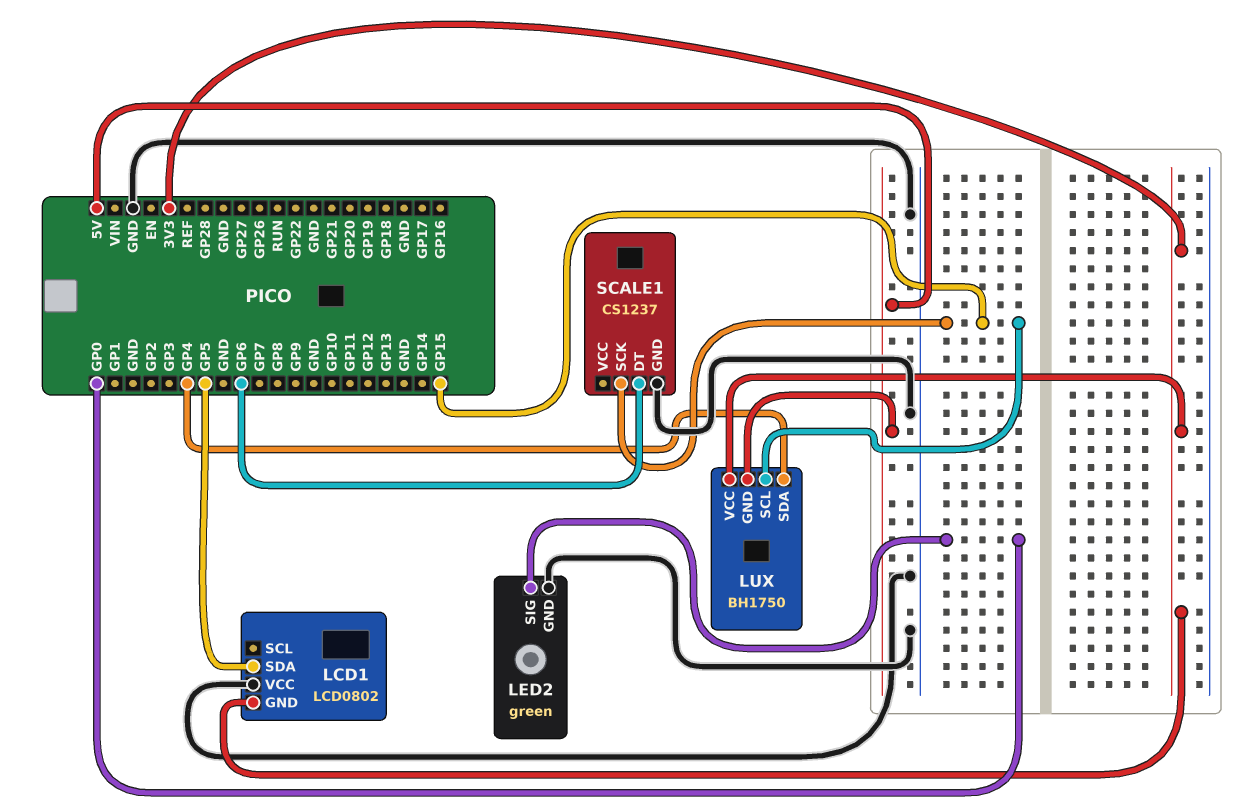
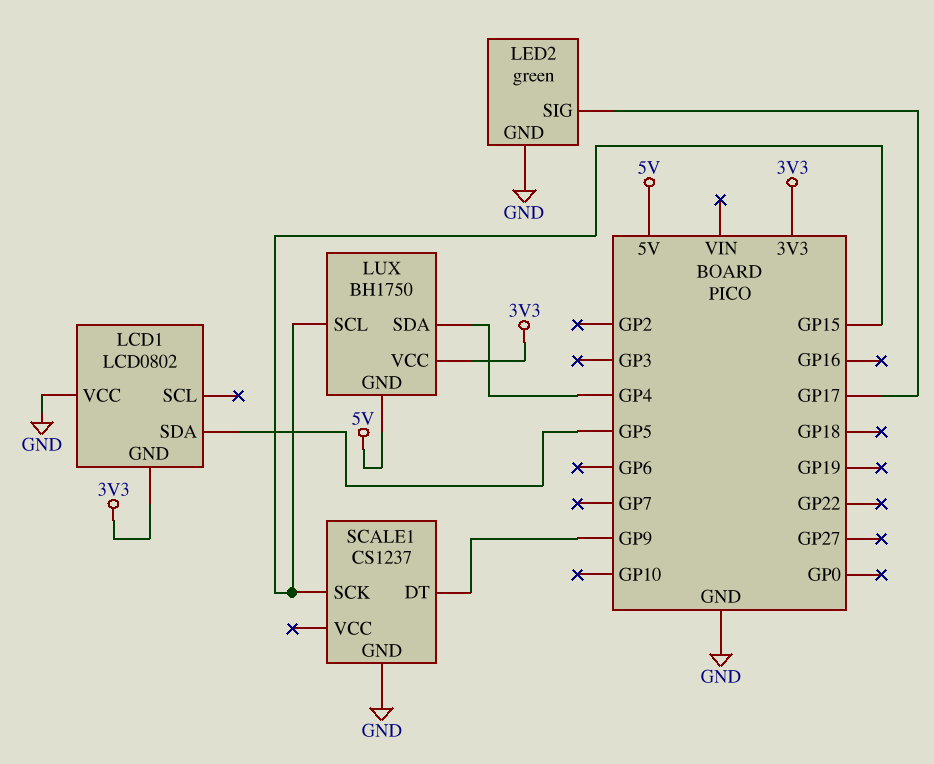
LED2 pin SIG: GP0 -> GP17
SCALE1 pin DT: GP6 -> GP9

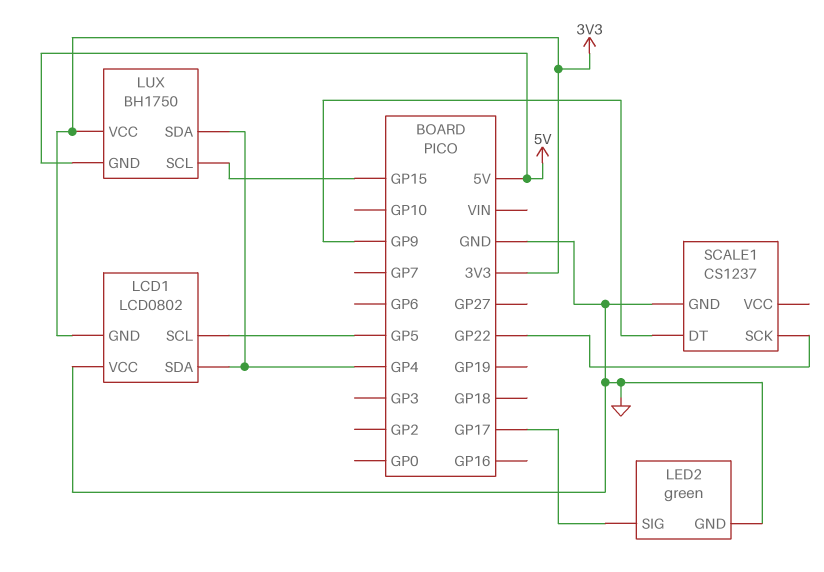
LCD1 pin SCL: none -> GP5
LCD1 pin SDA: GP5 -> GP4
SCALE1 pin SCK: GP15 -> GP22

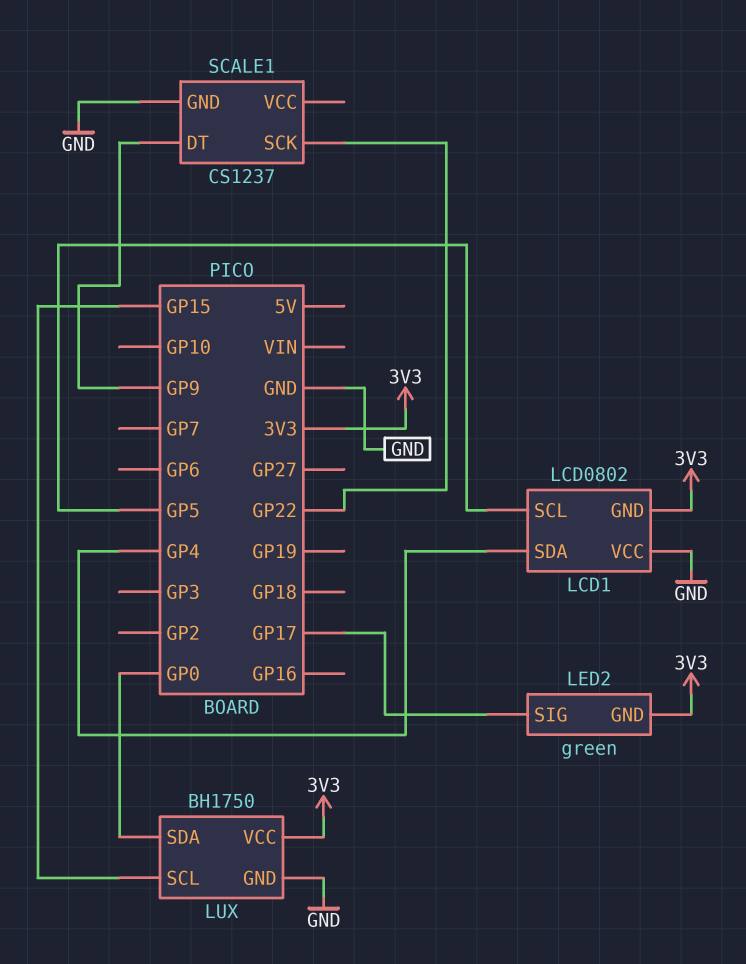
LED2 pin GND: GND -> 3V3
LUX pin GND: 5V -> GND
LUX pin SDA: GP4 -> GP0

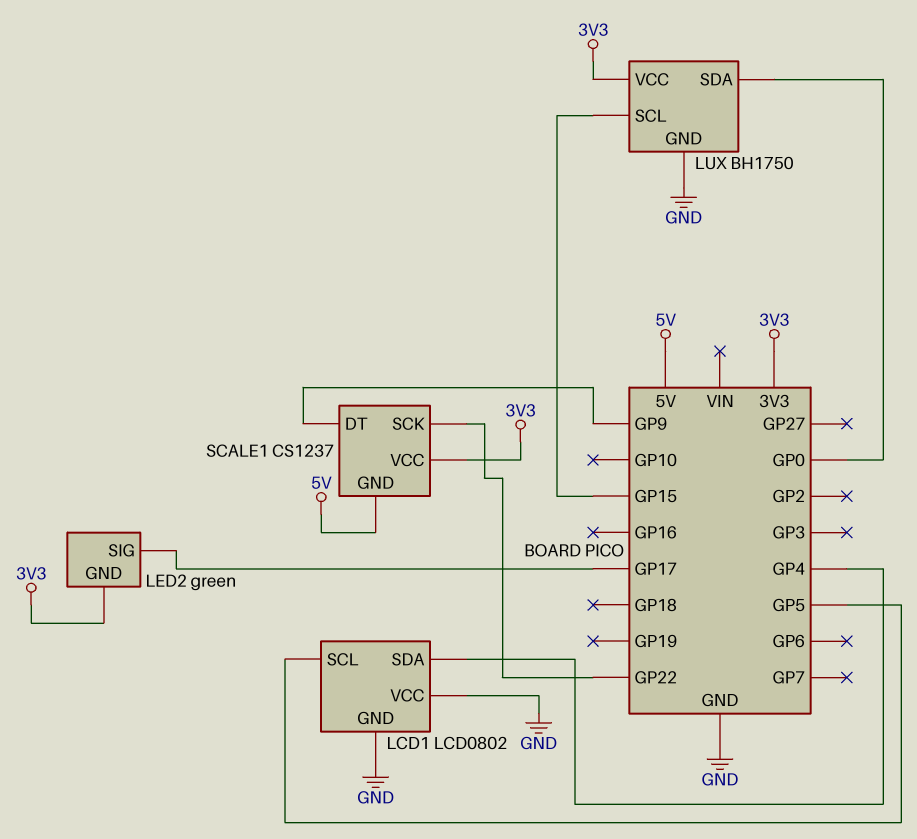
LCD1 pin GND: 3V3 -> GND
SCALE1 pin GND: GND -> 5V
SCALE1 pin VCC: none -> 3V3

